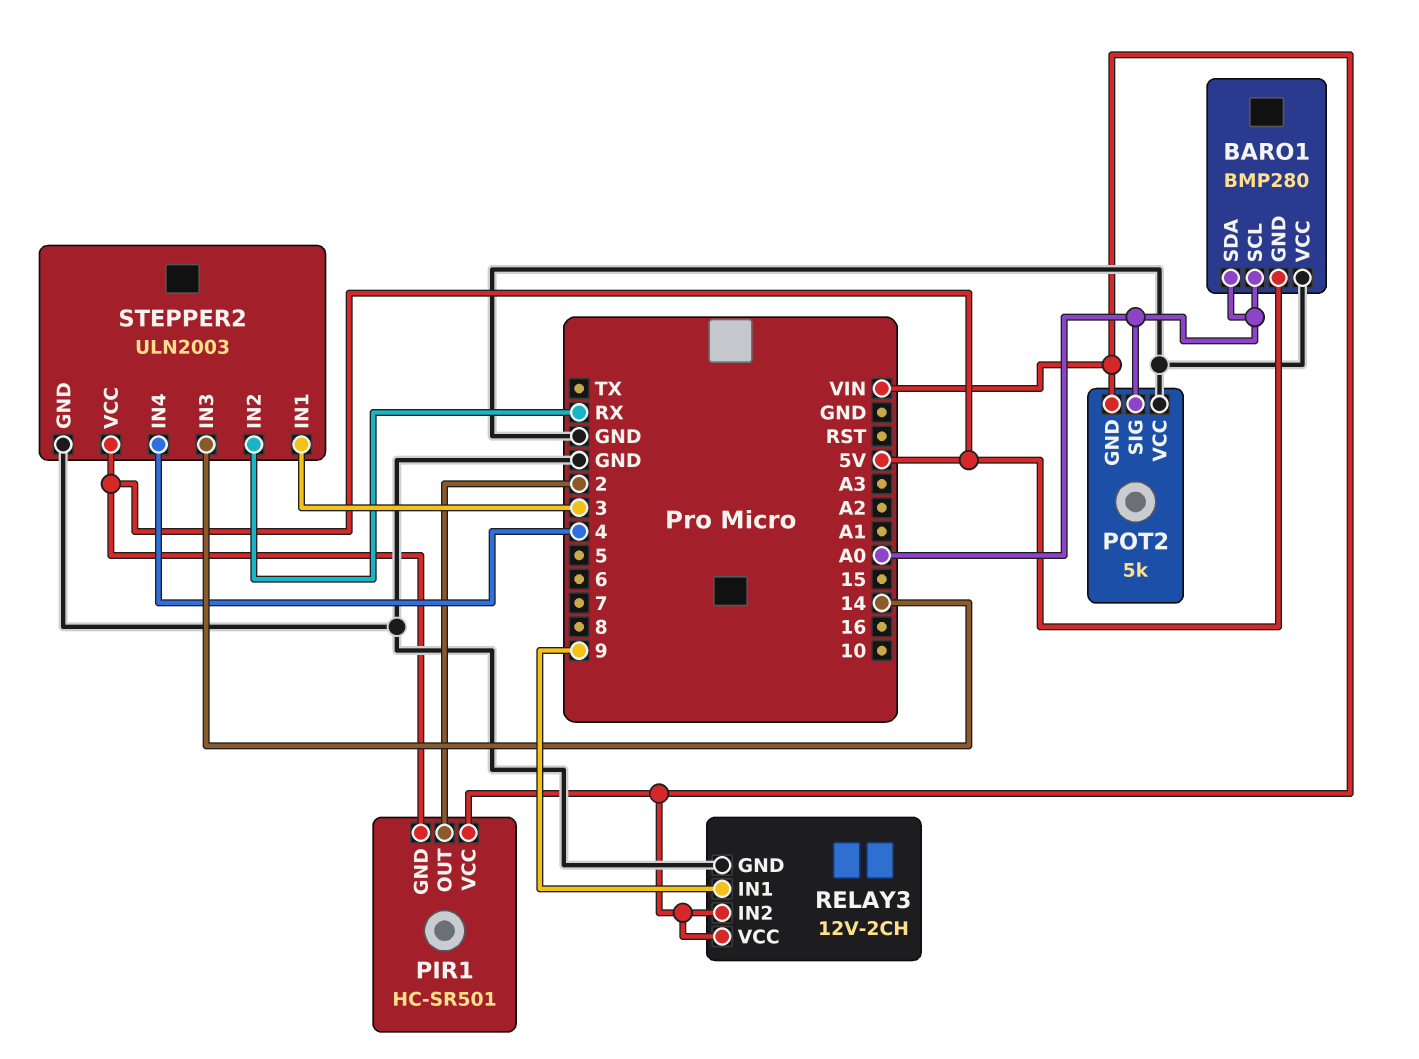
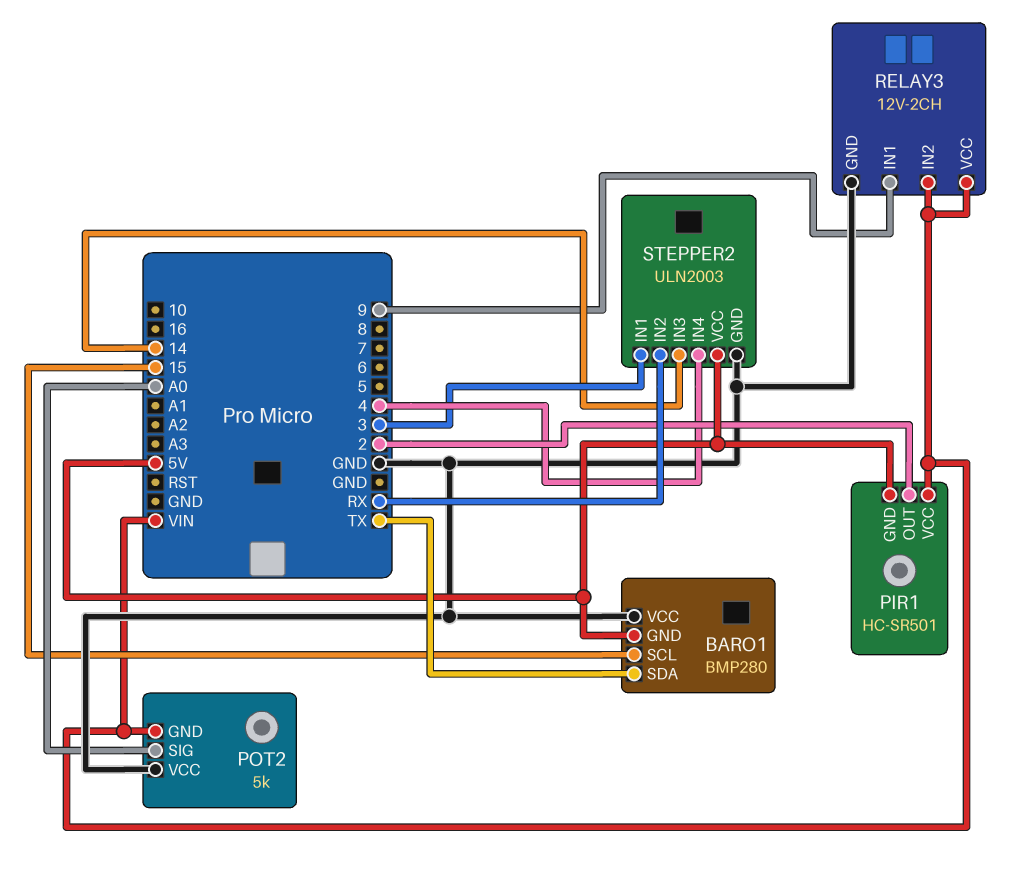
BARO1 pin SCL: A0 -> 15
BARO1 pin SDA: A0 -> TX

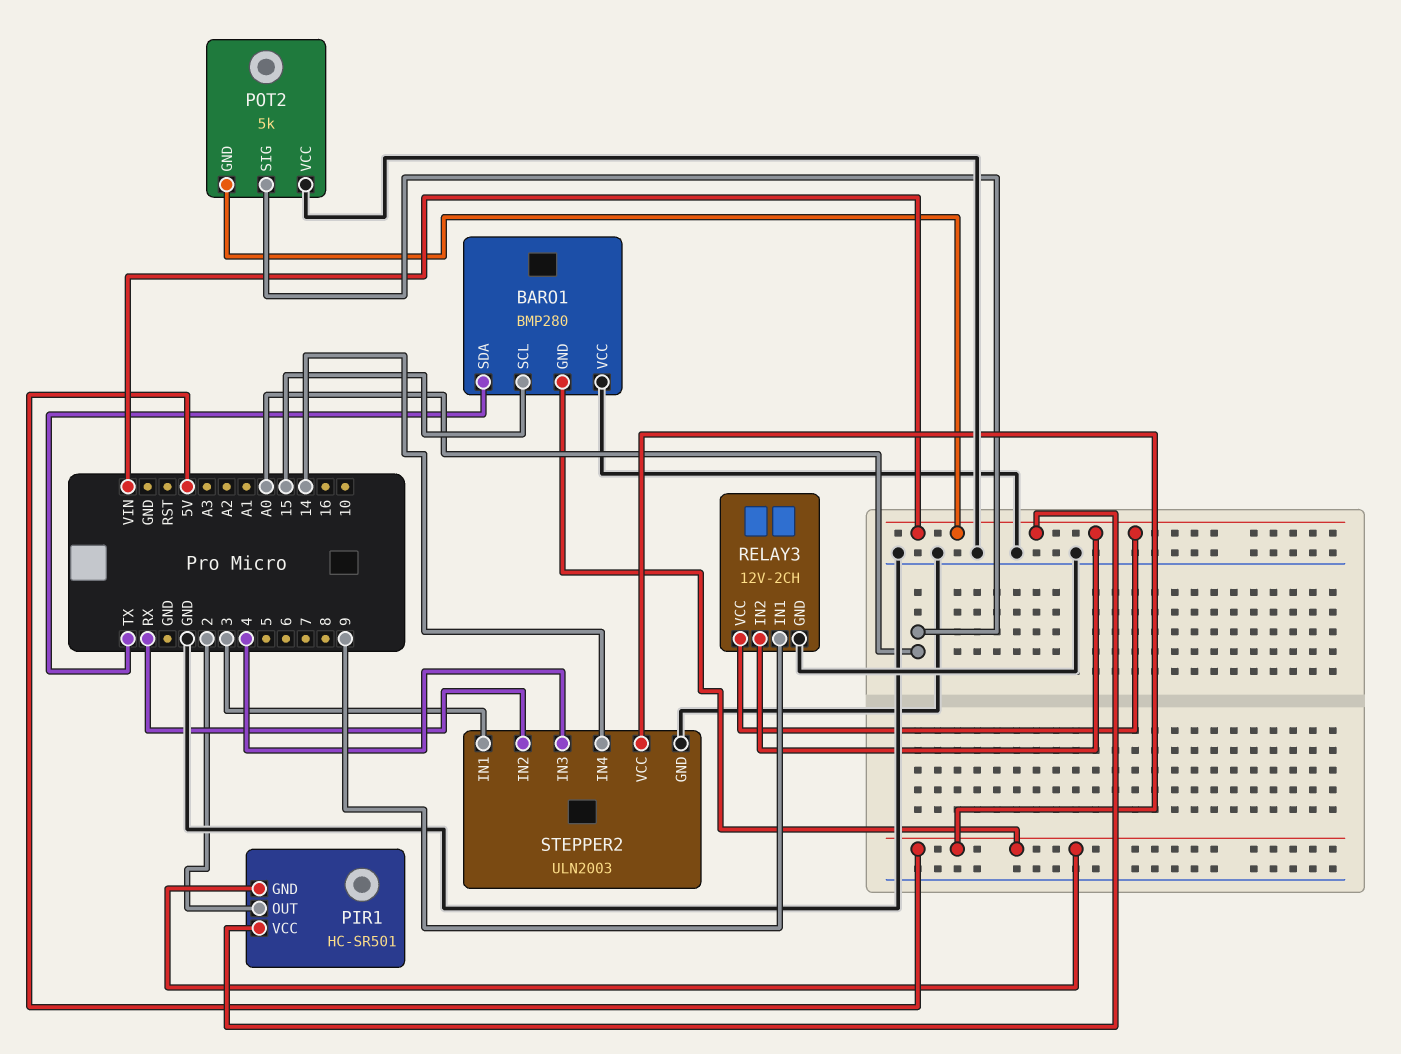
STEPPER2 pin IN3: 14 -> 4
STEPPER2 pin IN4: 4 -> 14

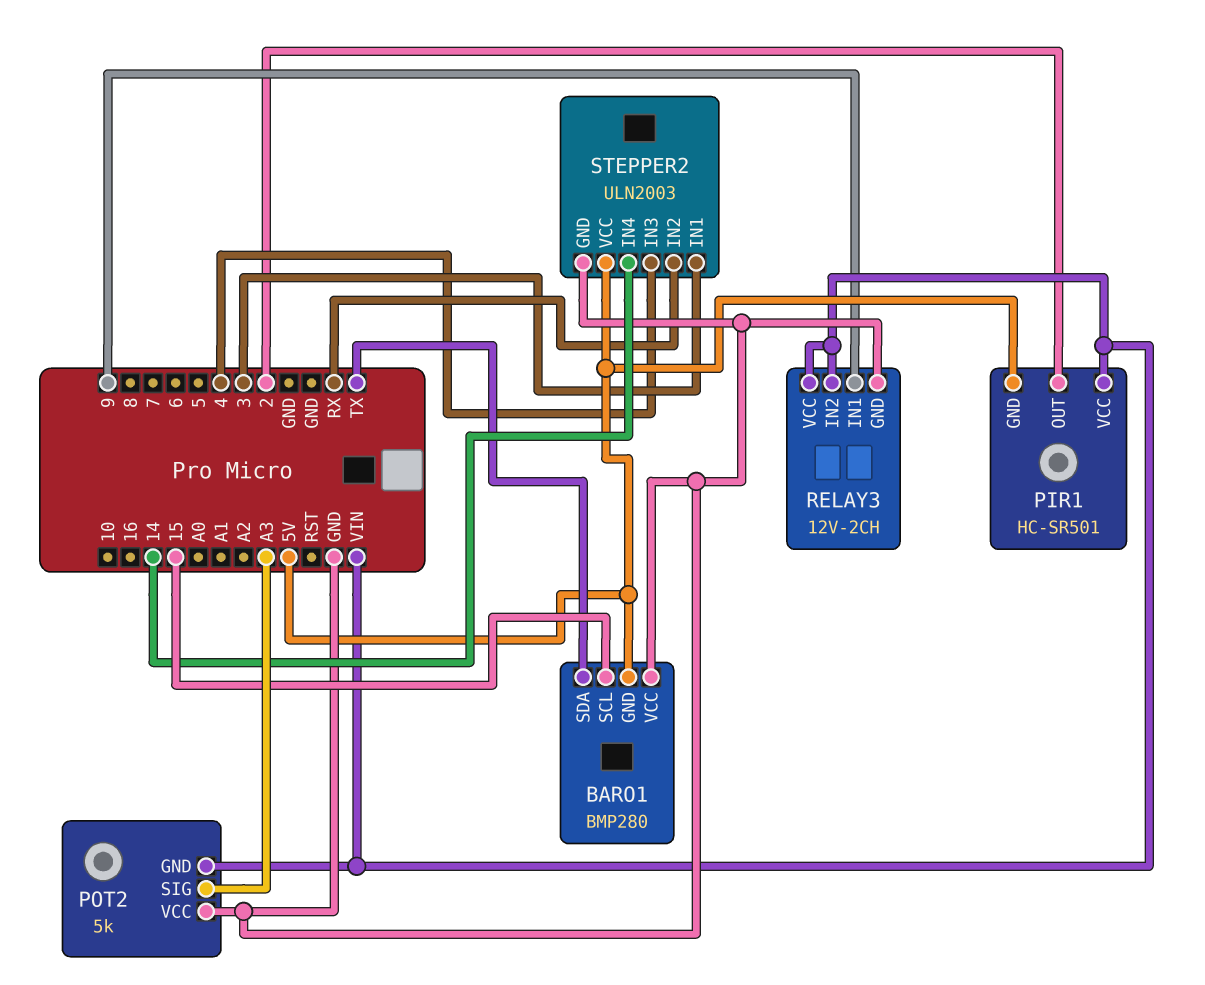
POT2 pin SIG: A0 -> A3

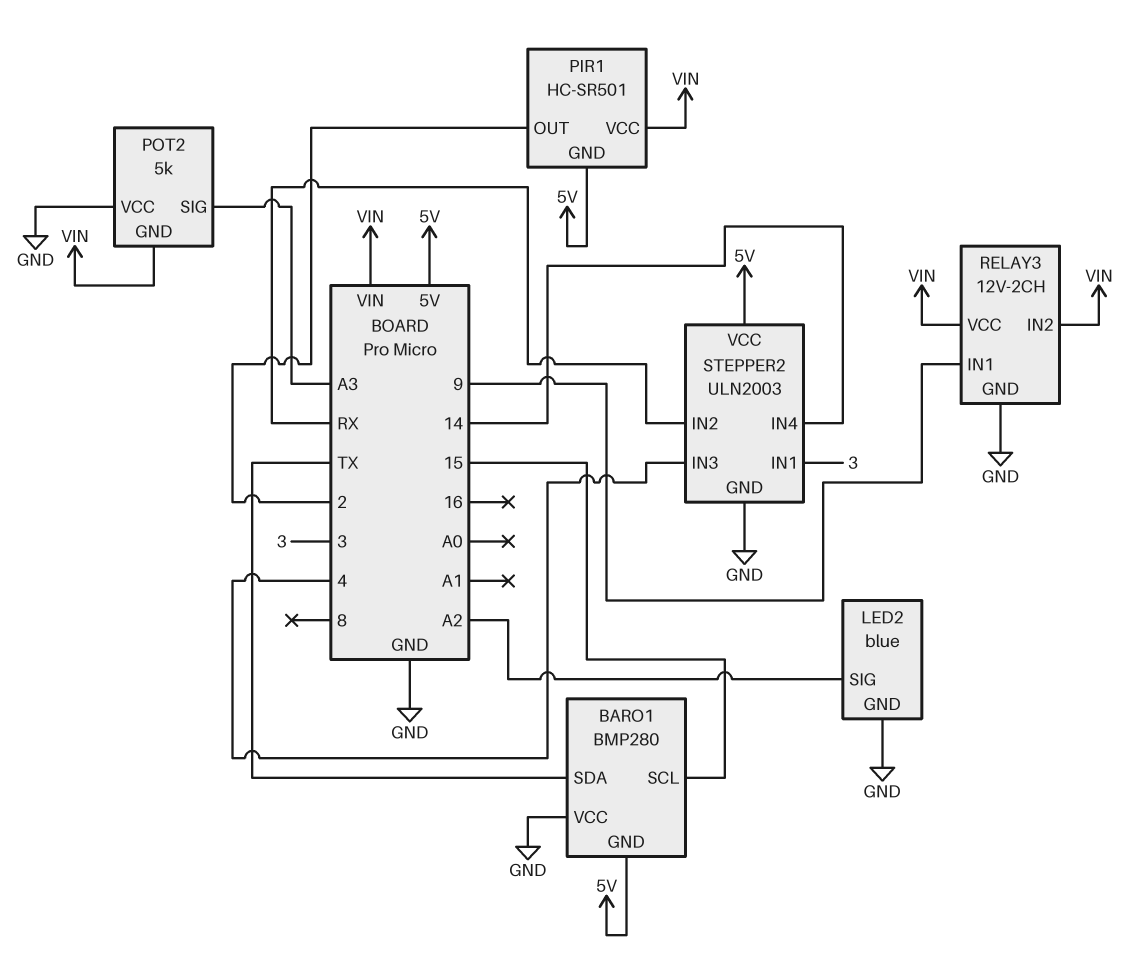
LED2: none -> blue
LED2 pin GND: none -> GND
LED2 pin SIG: none -> A2

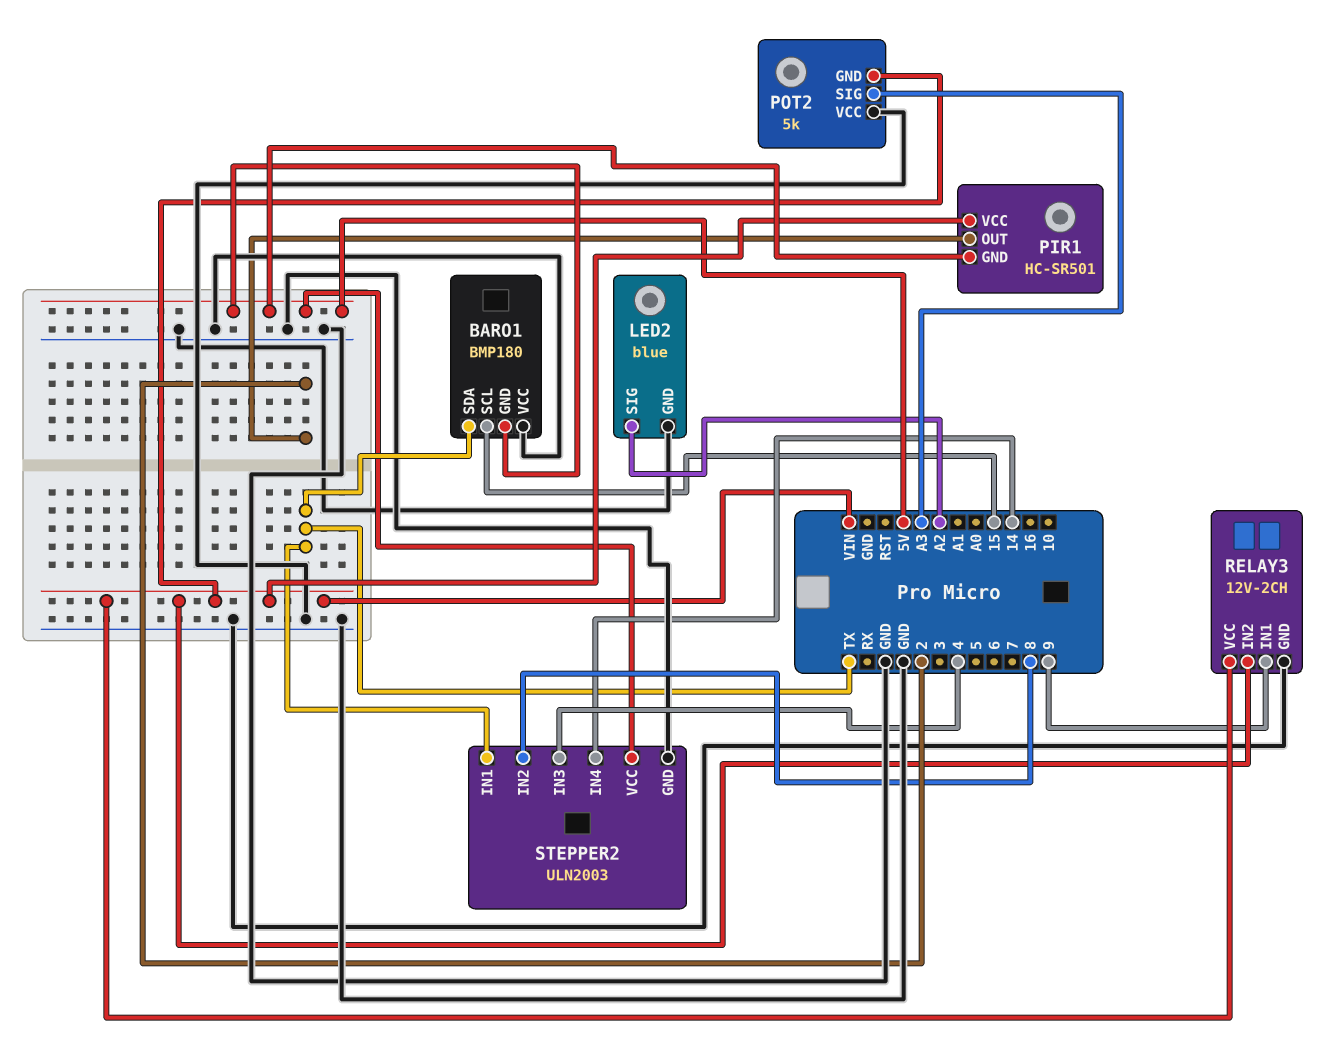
BARO1: BMP280 -> BMP180
STEPPER2 pin IN1: 3 -> TX
STEPPER2 pin IN2: RX -> 8

